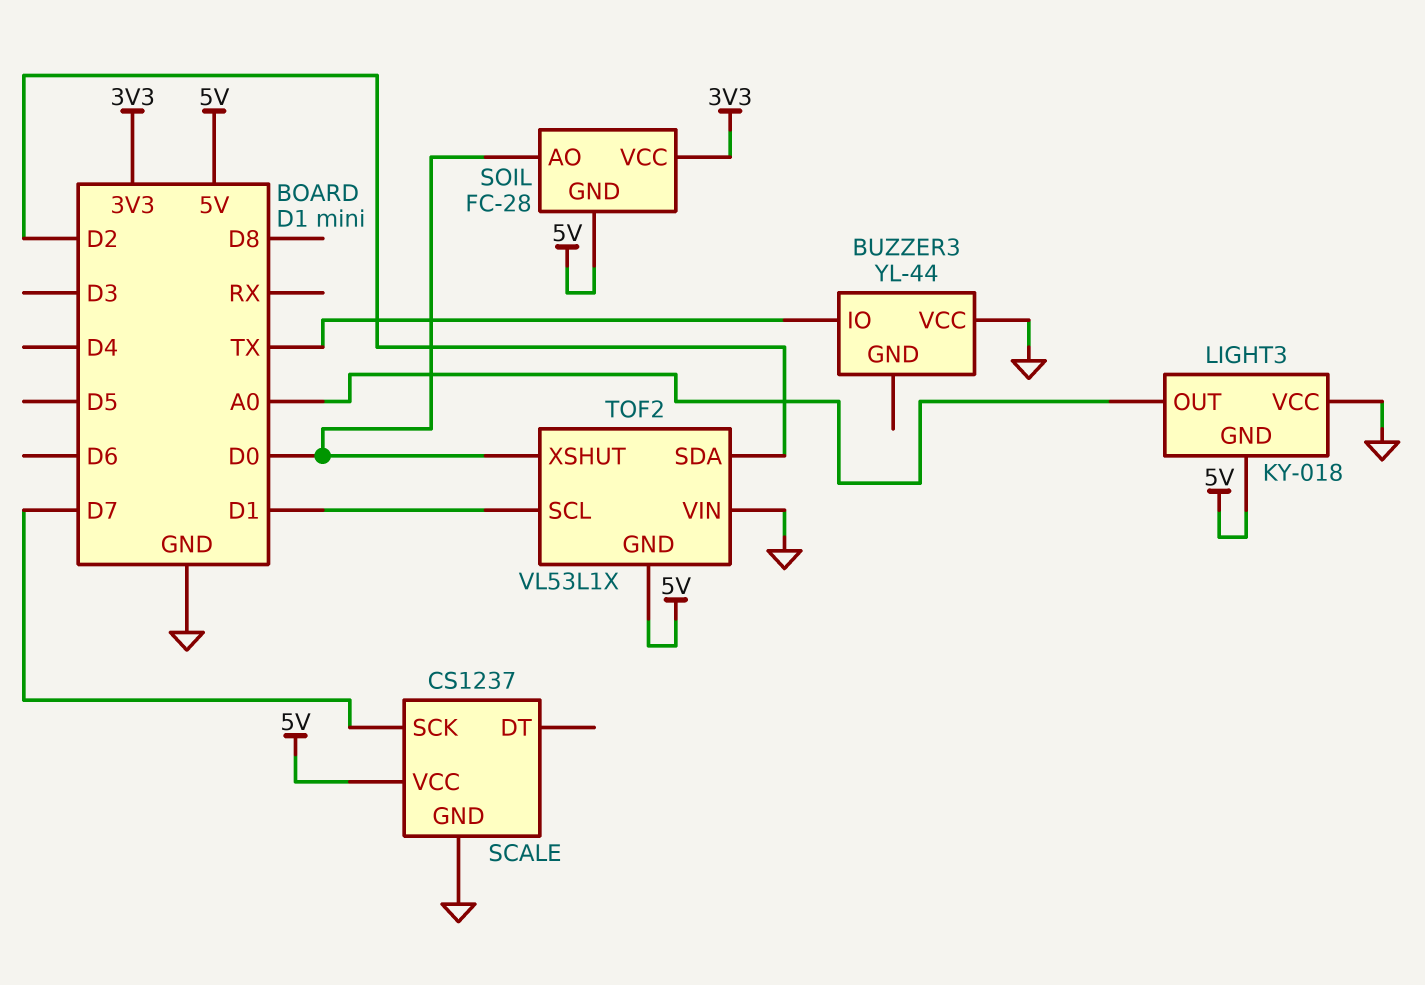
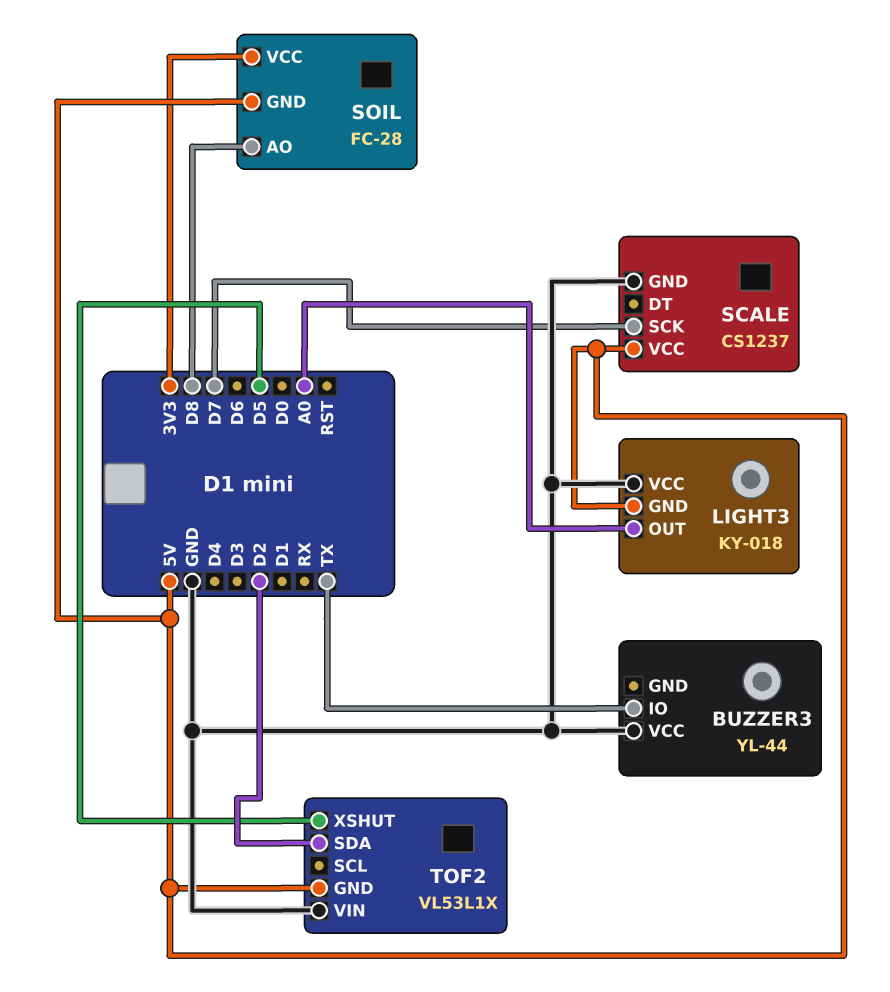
SOIL pin AO: D0 -> D8
TOF2 pin SCL: D1 -> none
TOF2 pin XSHUT: D0 -> D5

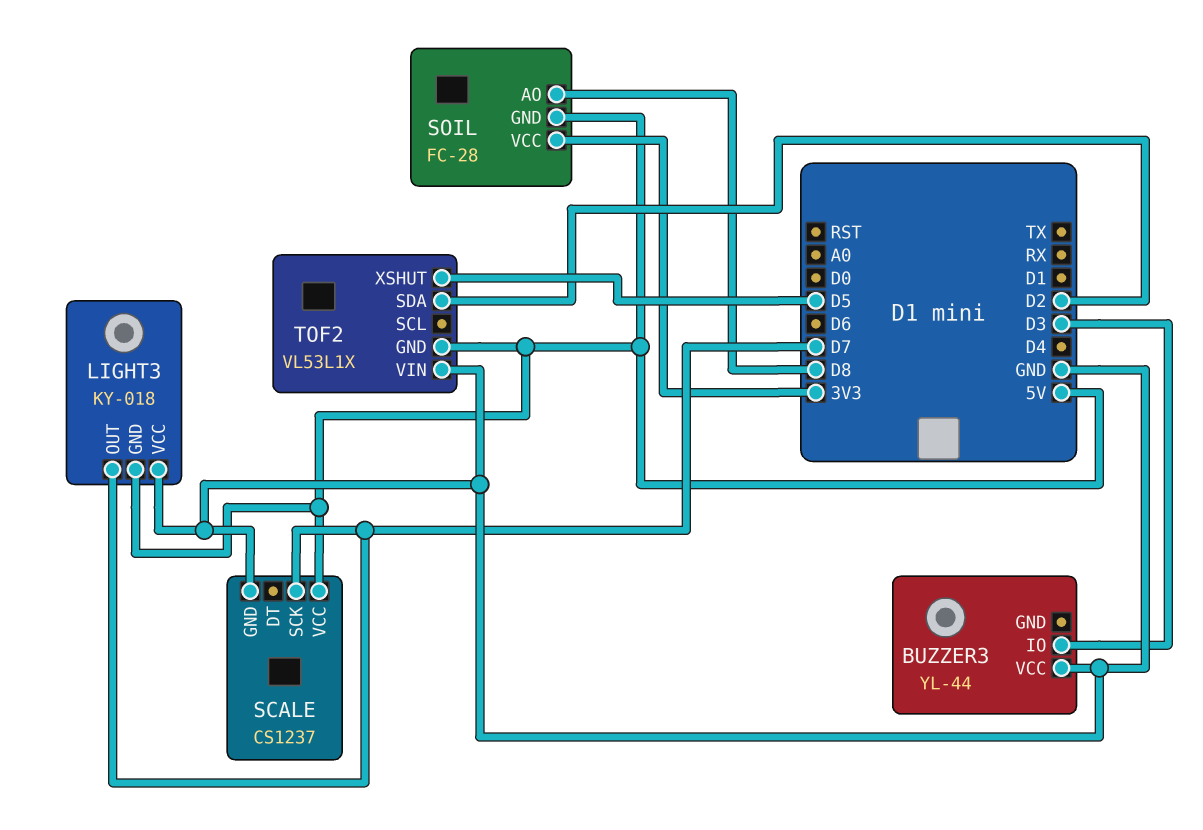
BUZZER3 pin IO: TX -> D3
LIGHT3 pin OUT: A0 -> D7

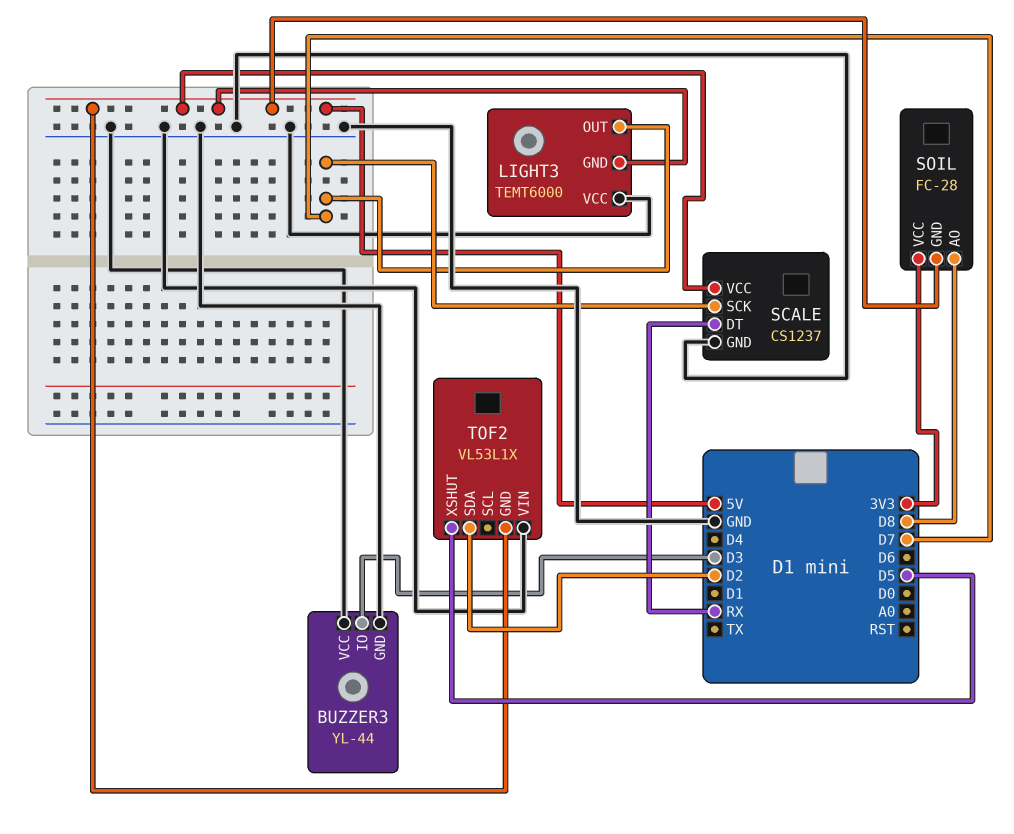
BUZZER3 pin GND: none -> GND
LIGHT3: KY-018 -> TEMT6000
SCALE pin DT: none -> RX

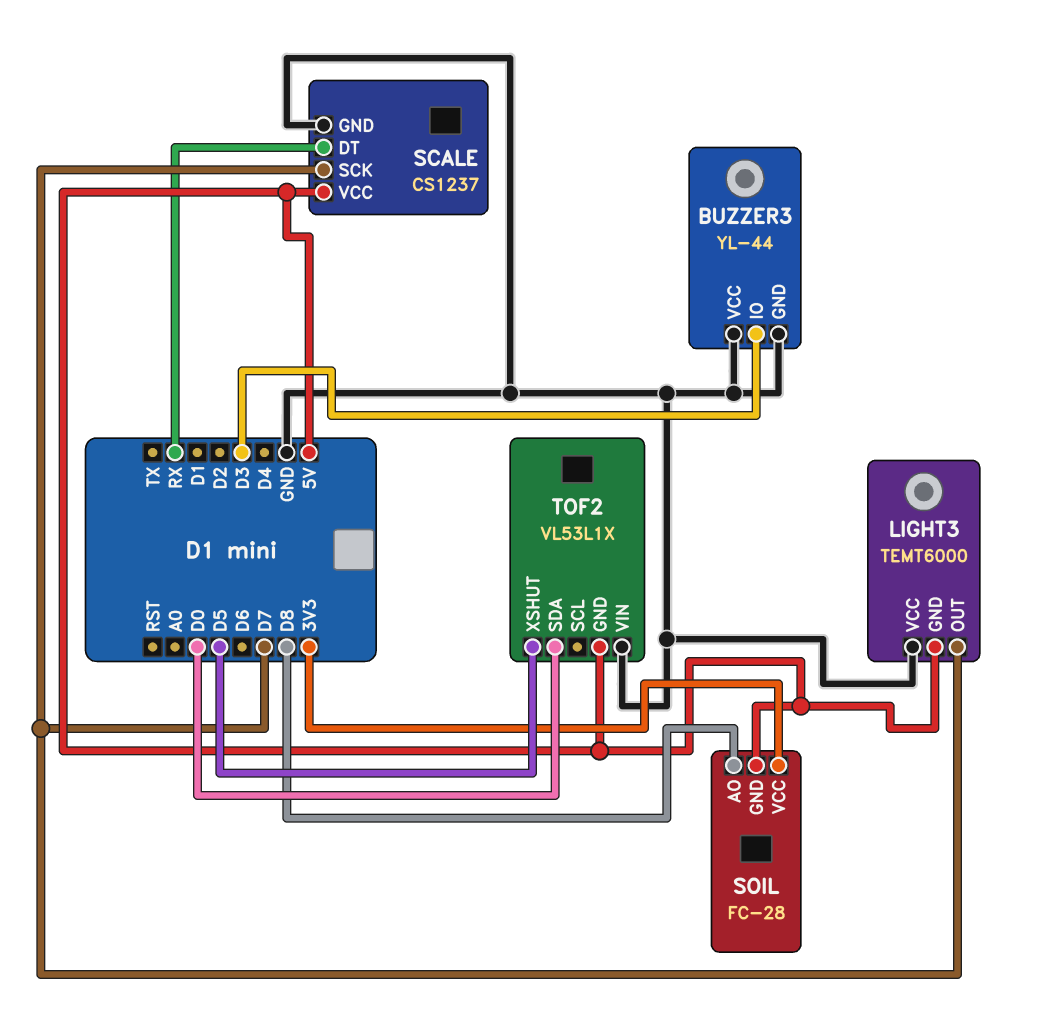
TOF2 pin SDA: D2 -> D0

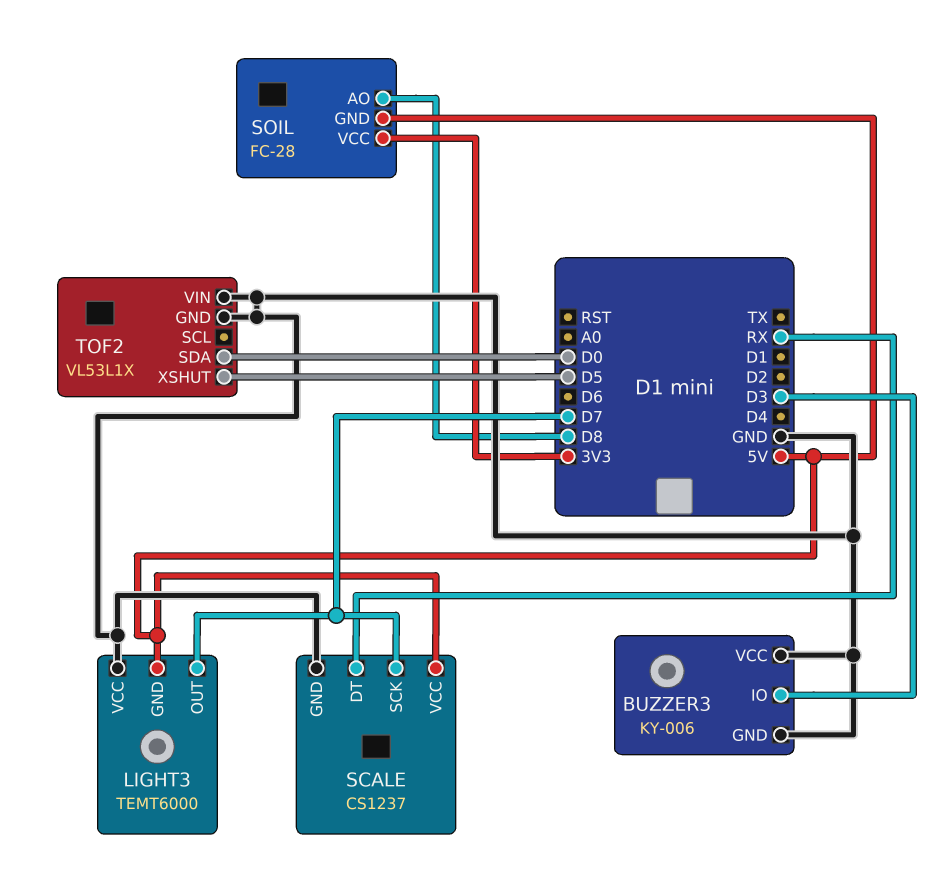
BUZZER3: YL-44 -> KY-006
TOF2 pin GND: 5V -> GND

